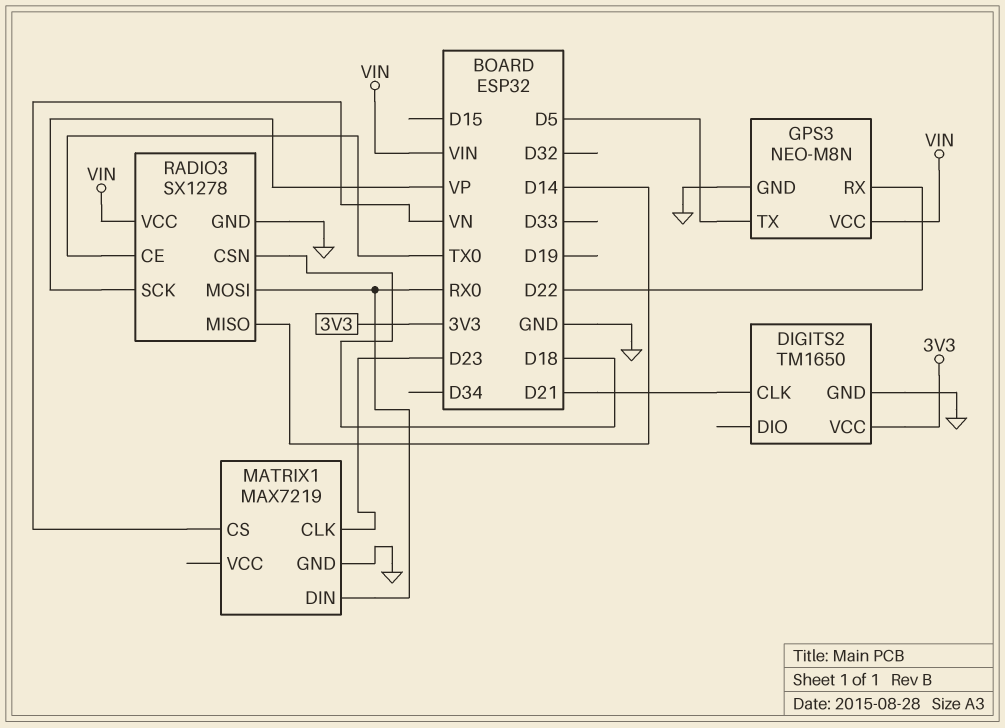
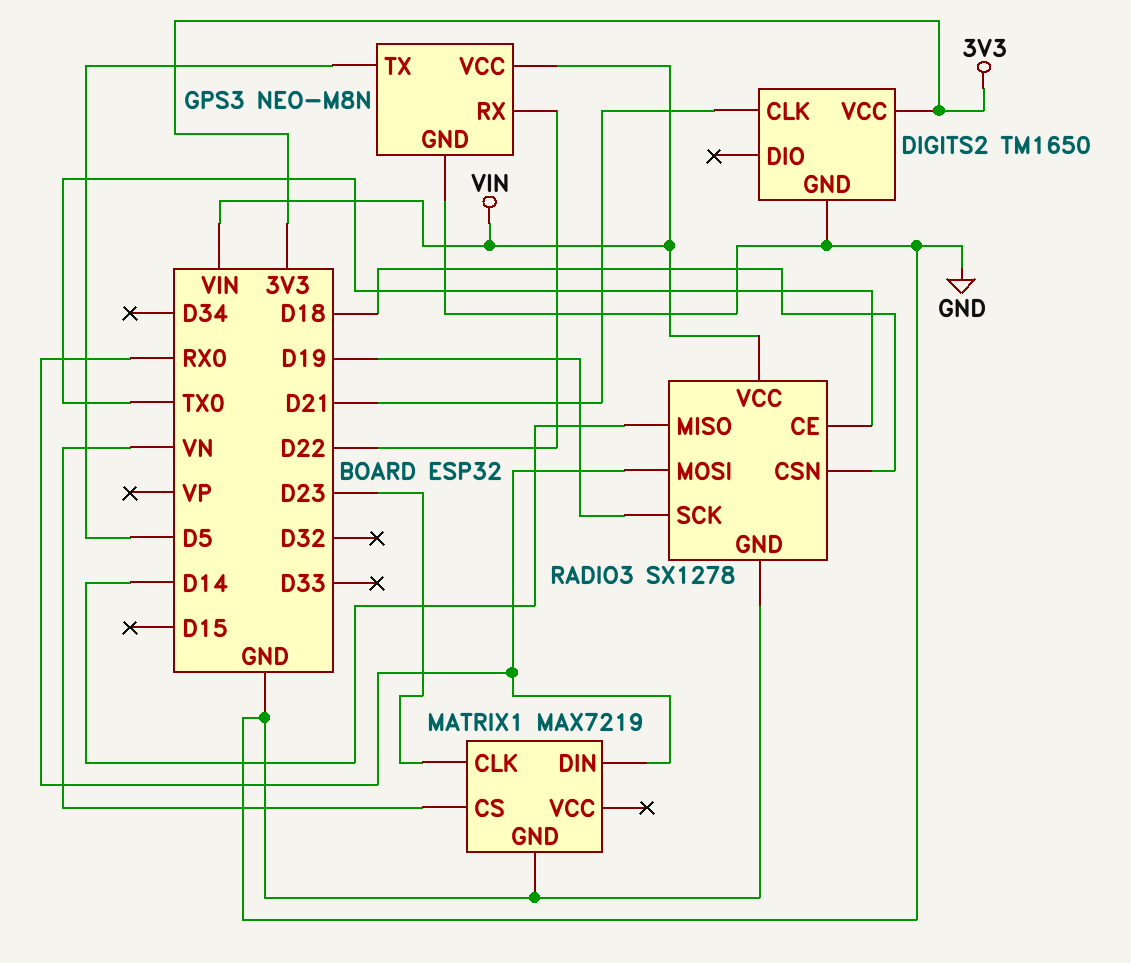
RADIO3 pin SCK: VP -> D19

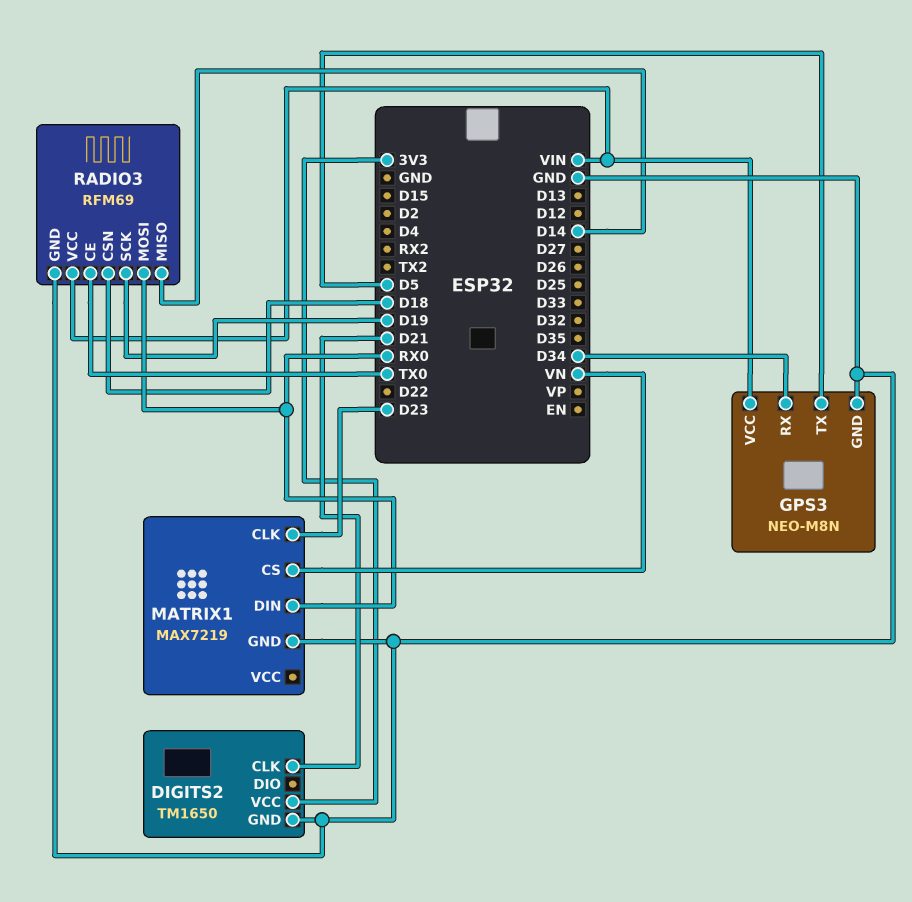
GPS3 pin RX: D22 -> D34
RADIO3: SX1278 -> RFM69

